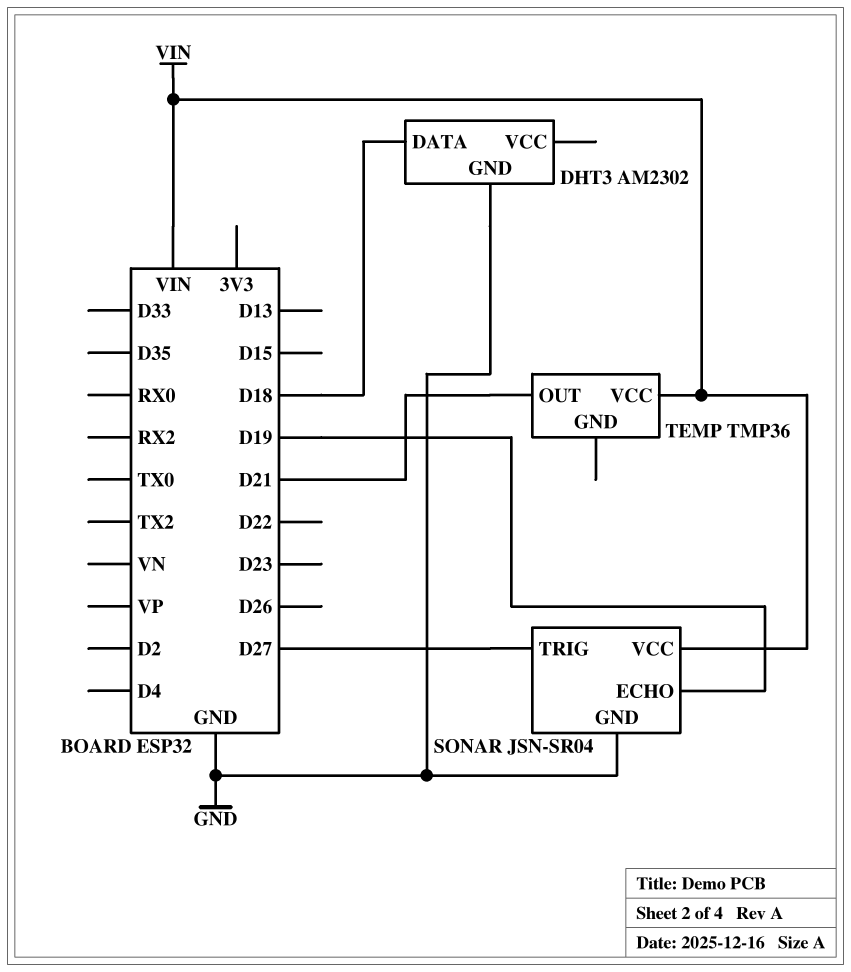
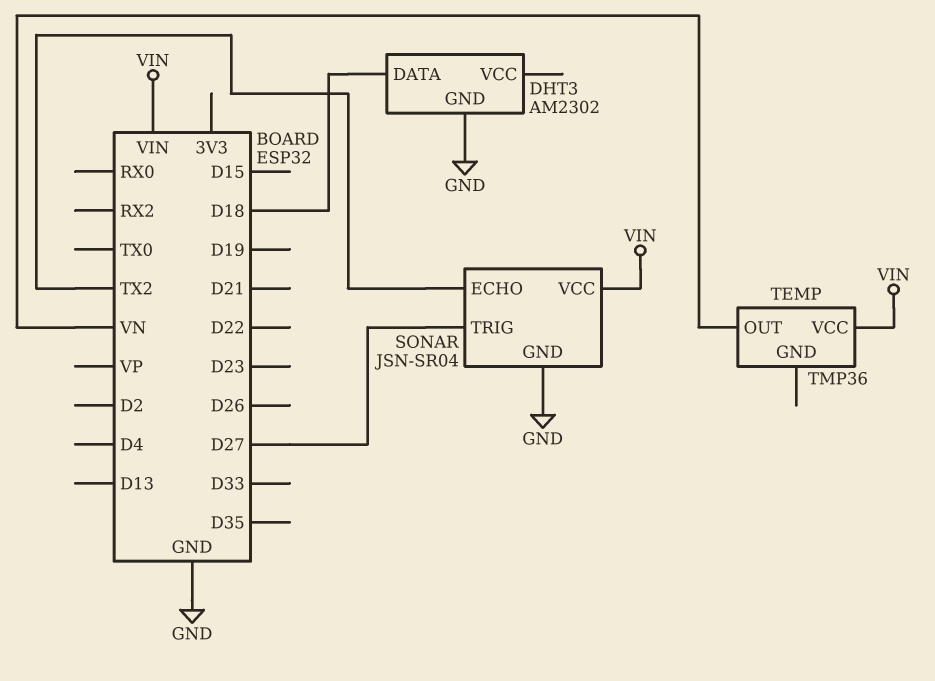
SONAR pin ECHO: D19 -> TX2
TEMP pin OUT: D21 -> VN

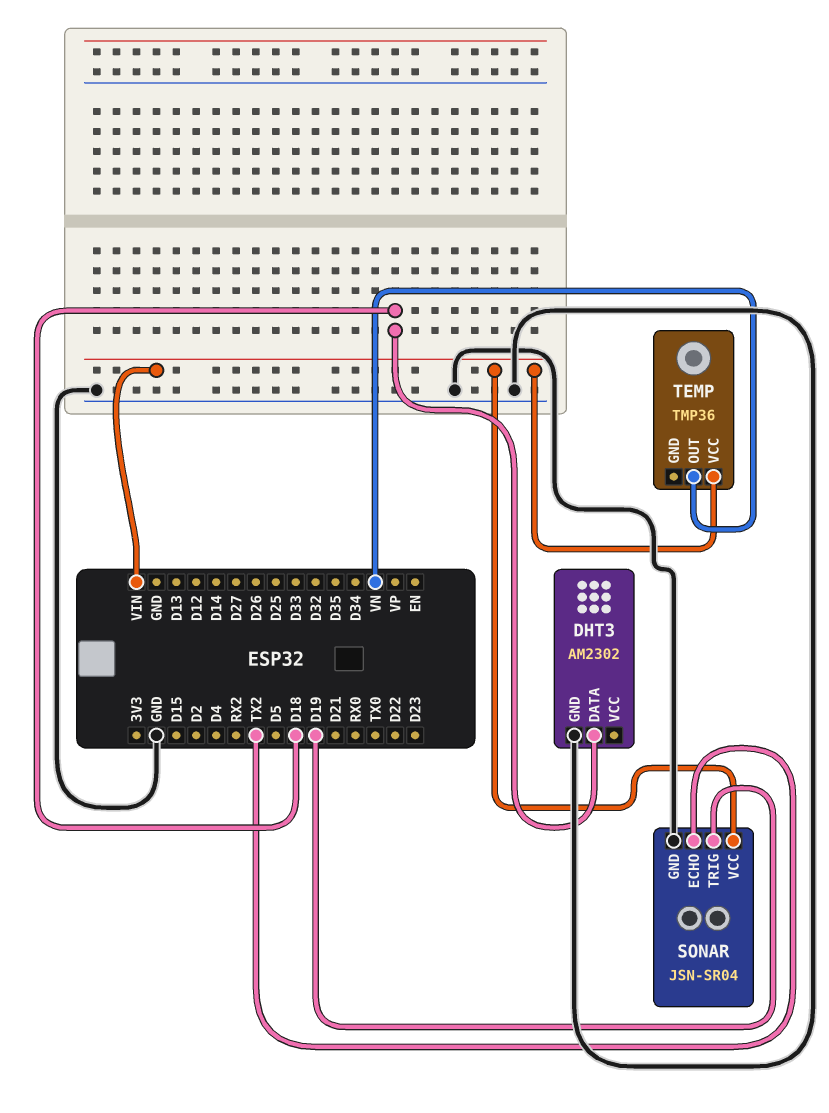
SONAR pin TRIG: D27 -> D19

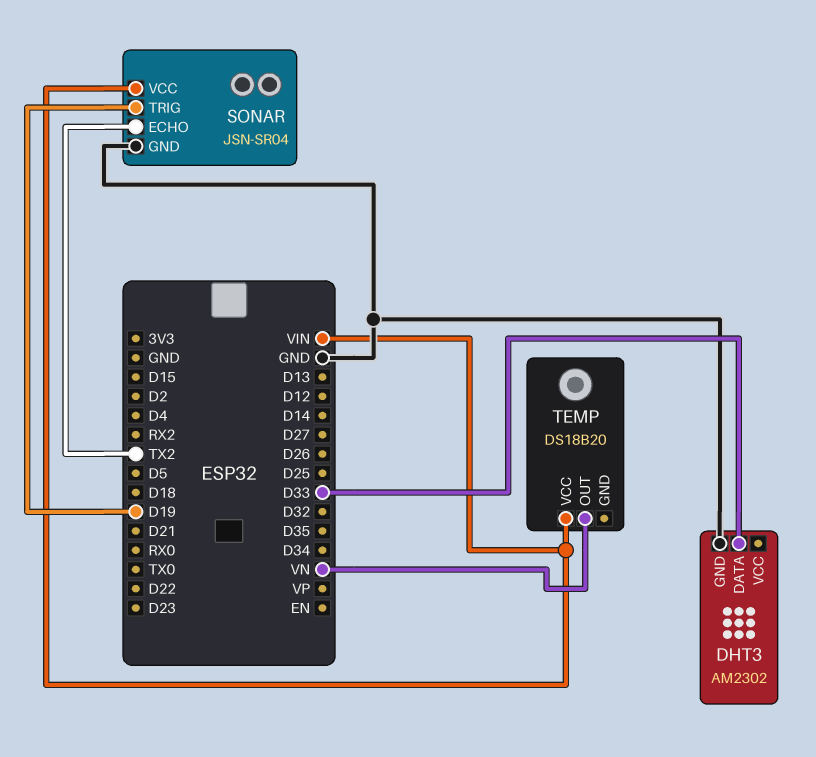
DHT3 pin DATA: D18 -> D33
TEMP: TMP36 -> DS18B20

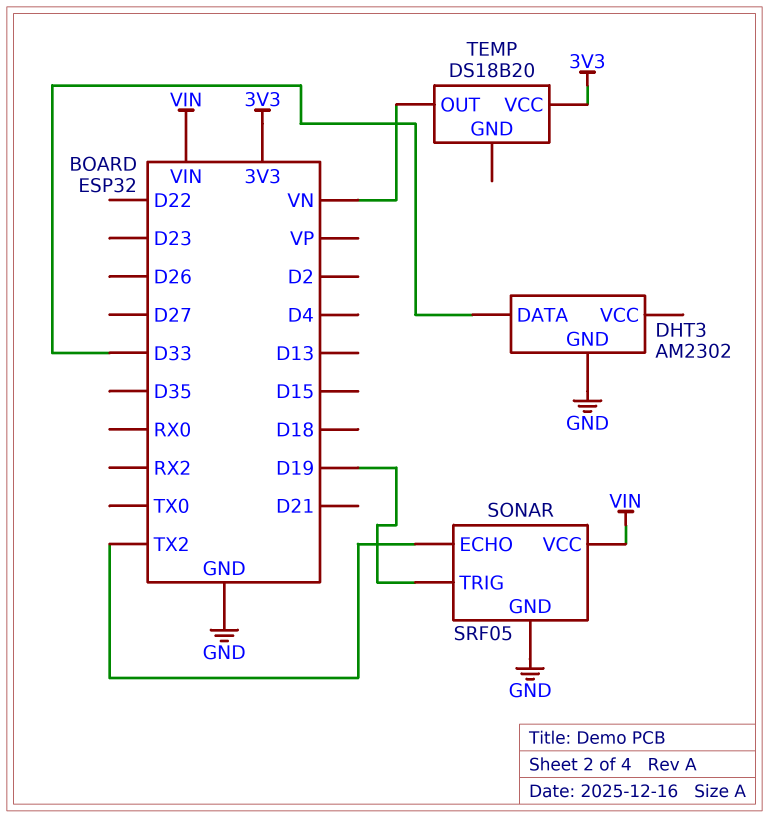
SONAR: JSN-SR04 -> SRF05
TEMP pin VCC: VIN -> 3V3

